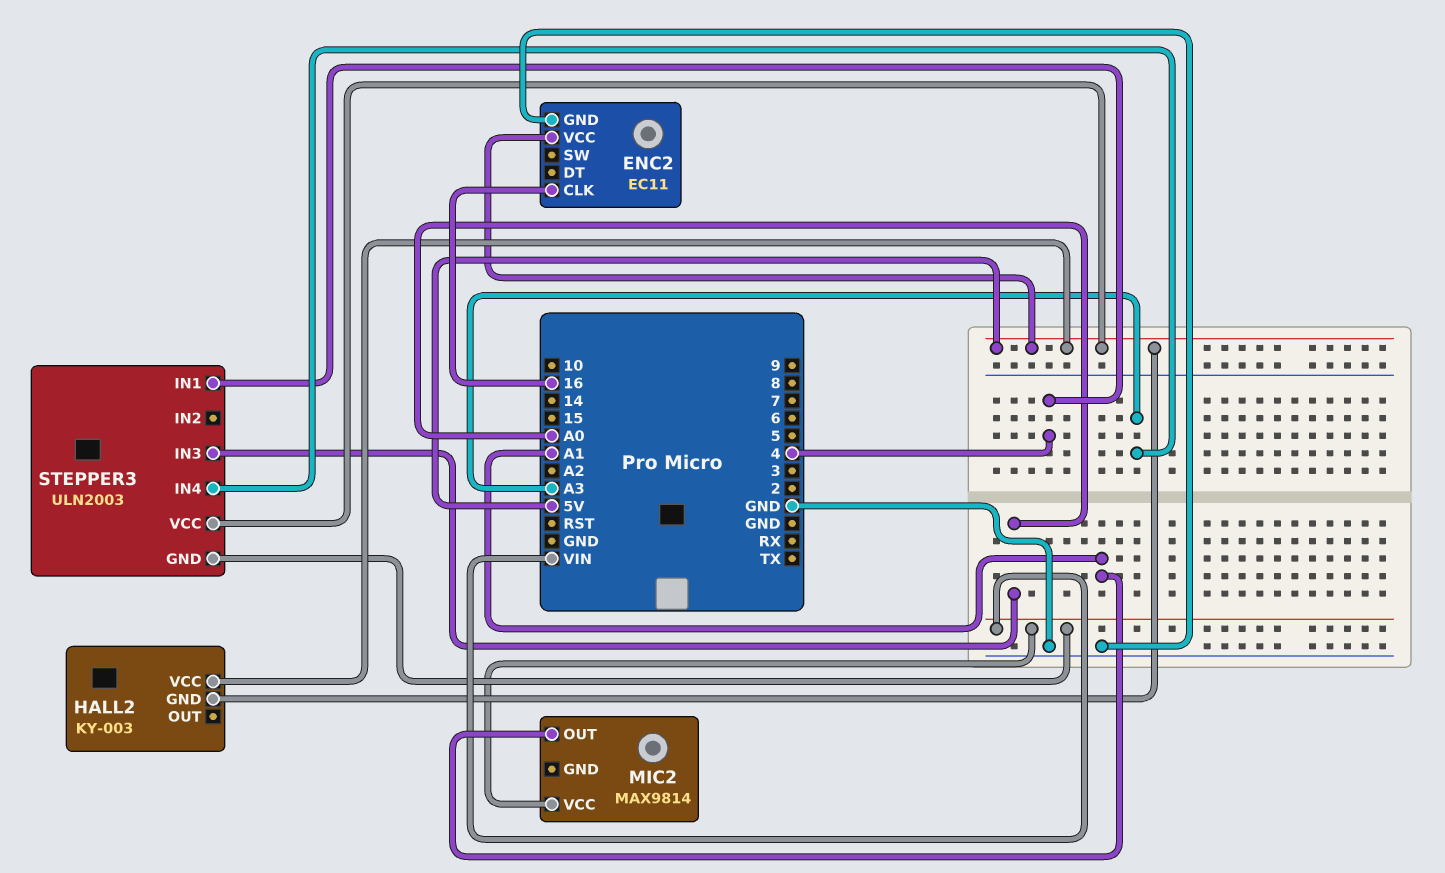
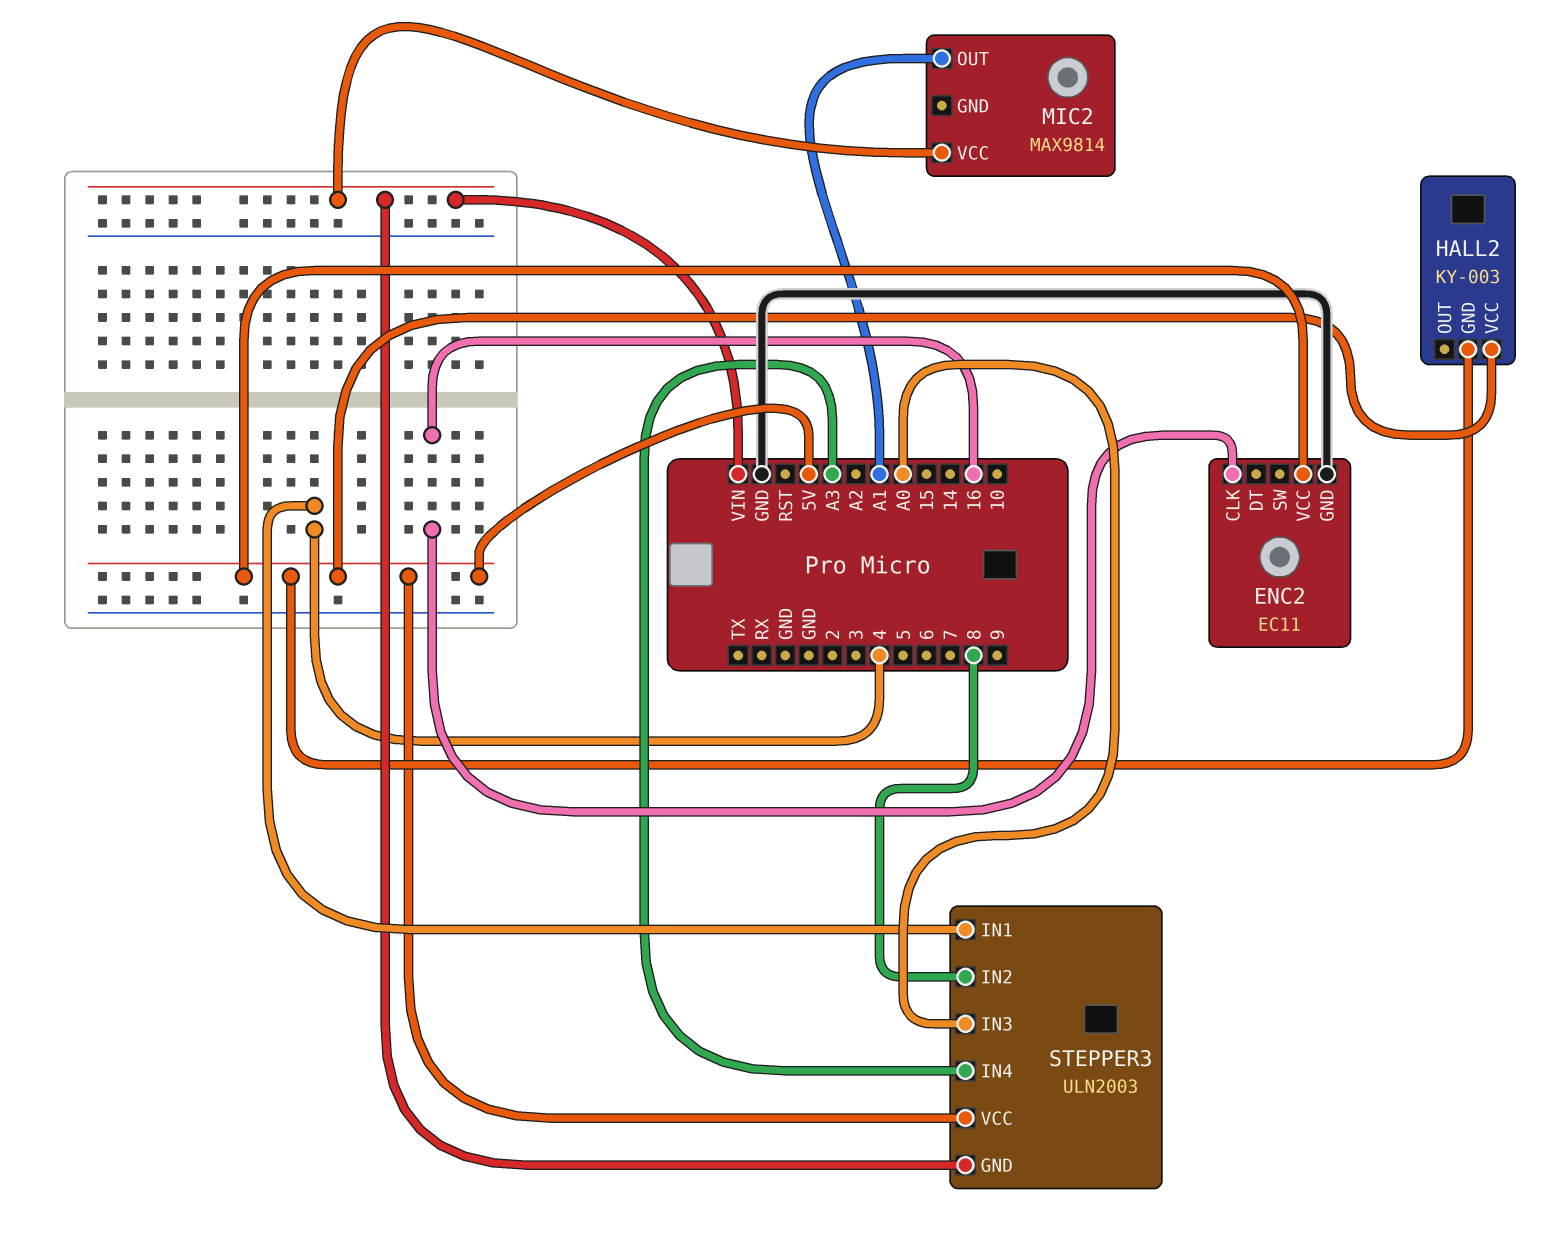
STEPPER3 pin IN2: none -> 8

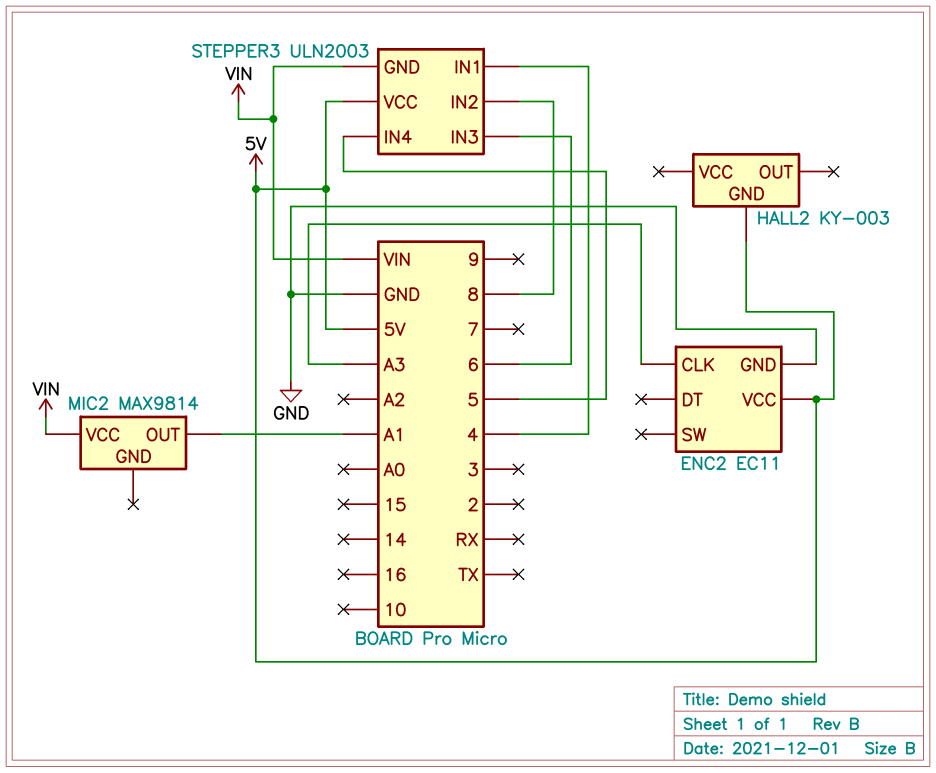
ENC2 pin CLK: 16 -> A3
HALL2 pin VCC: 5V -> none
STEPPER3 pin IN3: A0 -> 6
STEPPER3 pin IN4: A3 -> 5

